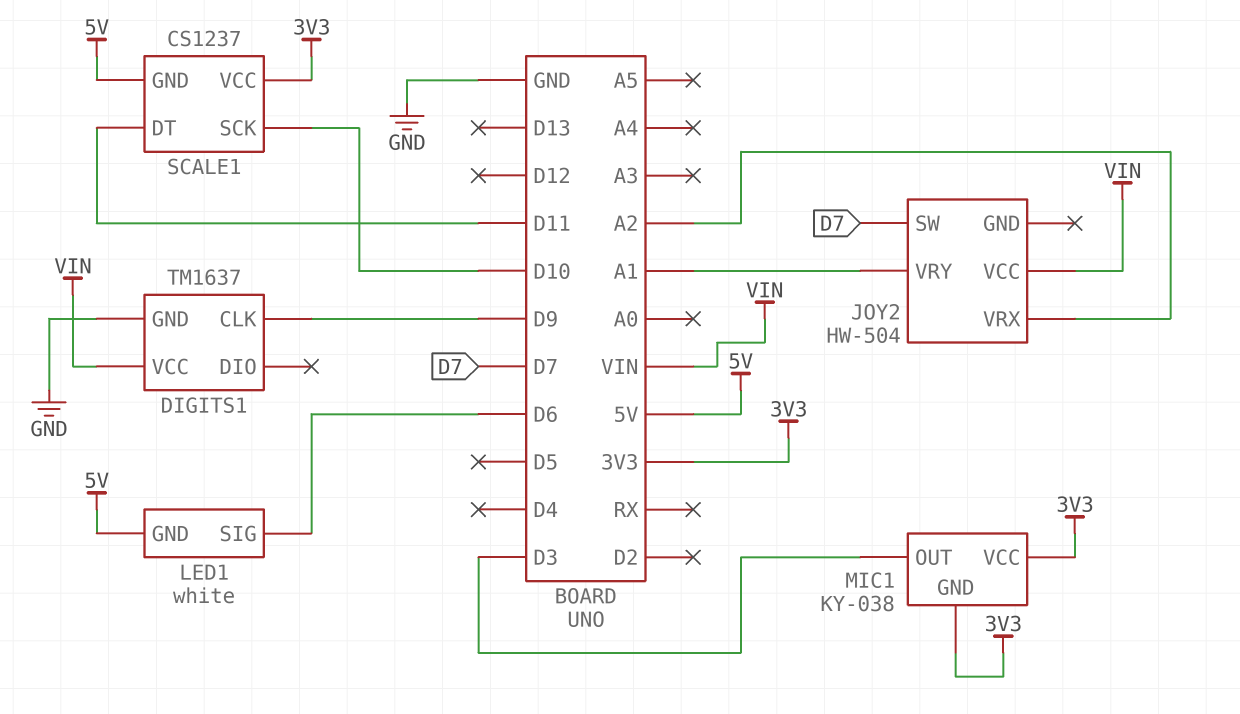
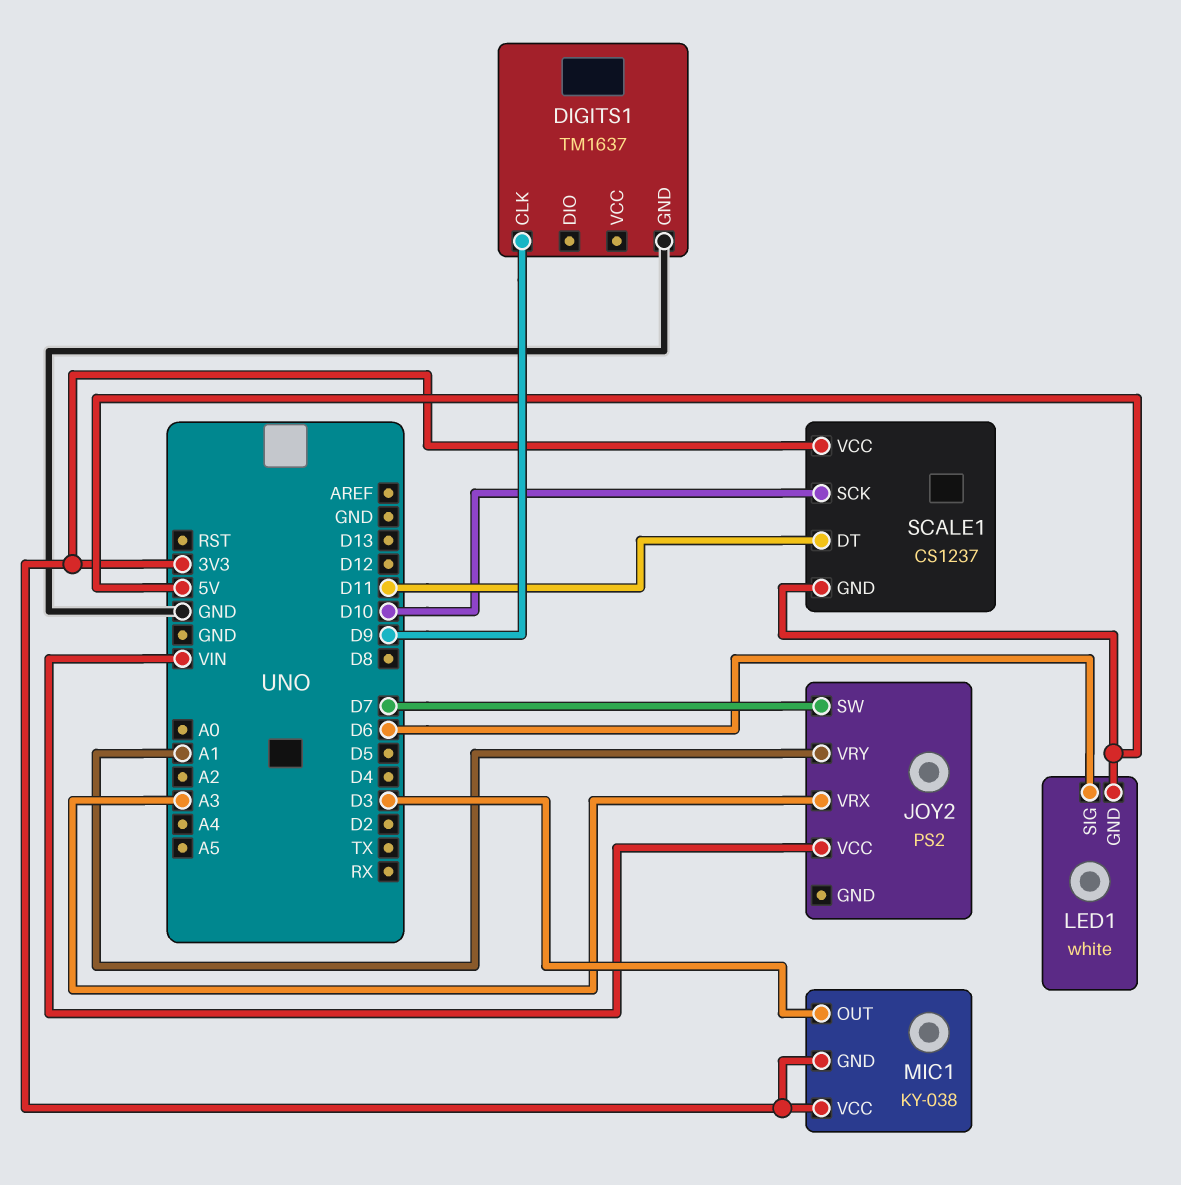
DIGITS1 pin VCC: VIN -> none
JOY2: HW-504 -> PS2
JOY2 pin VRX: A2 -> A3

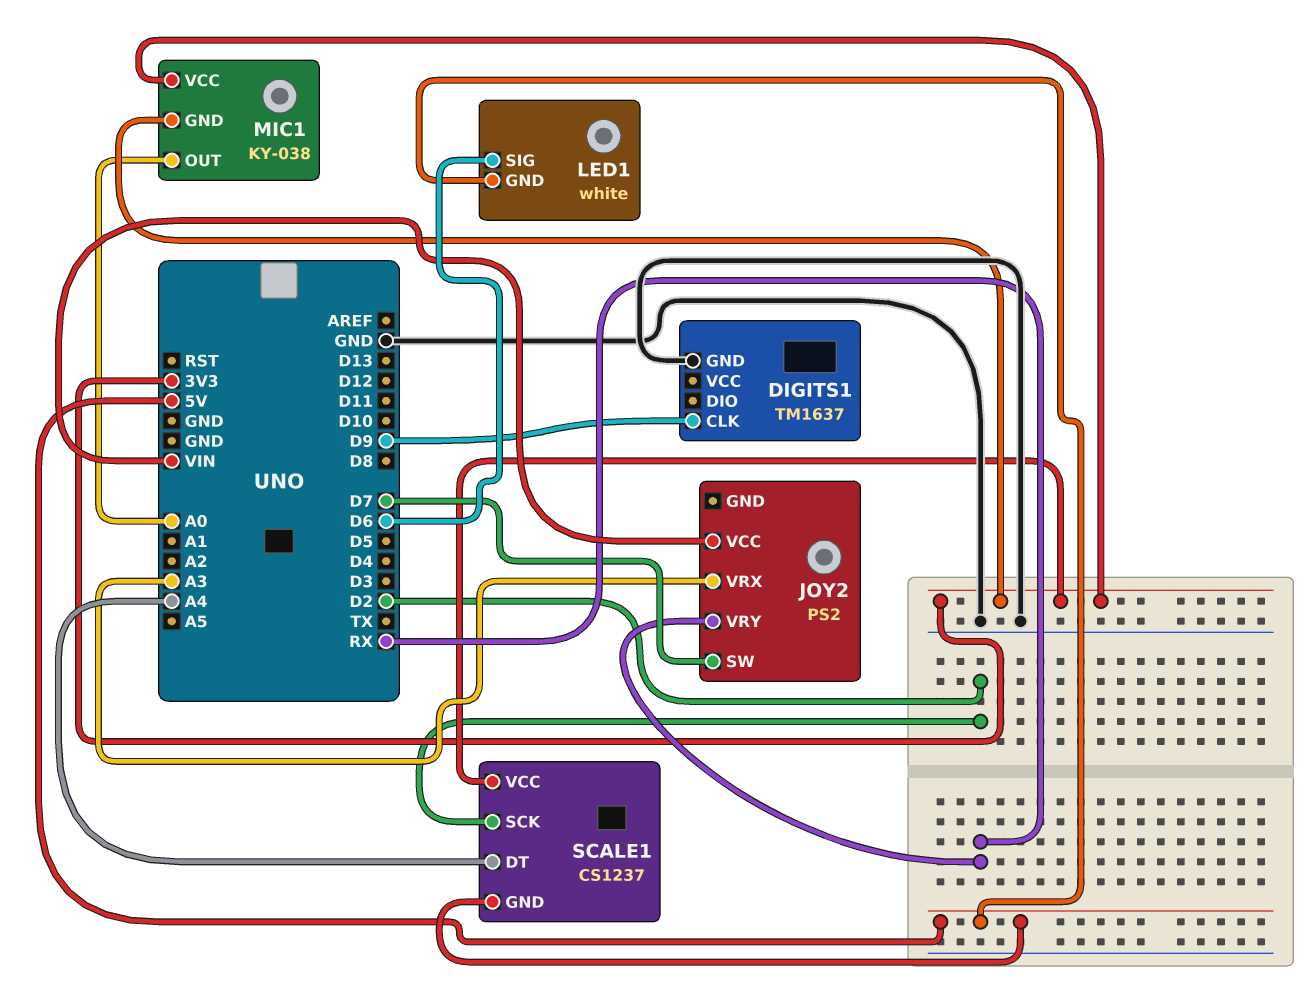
JOY2 pin VRY: A1 -> RX
MIC1 pin OUT: D3 -> A0
SCALE1 pin DT: D11 -> A4
SCALE1 pin SCK: D10 -> D2

